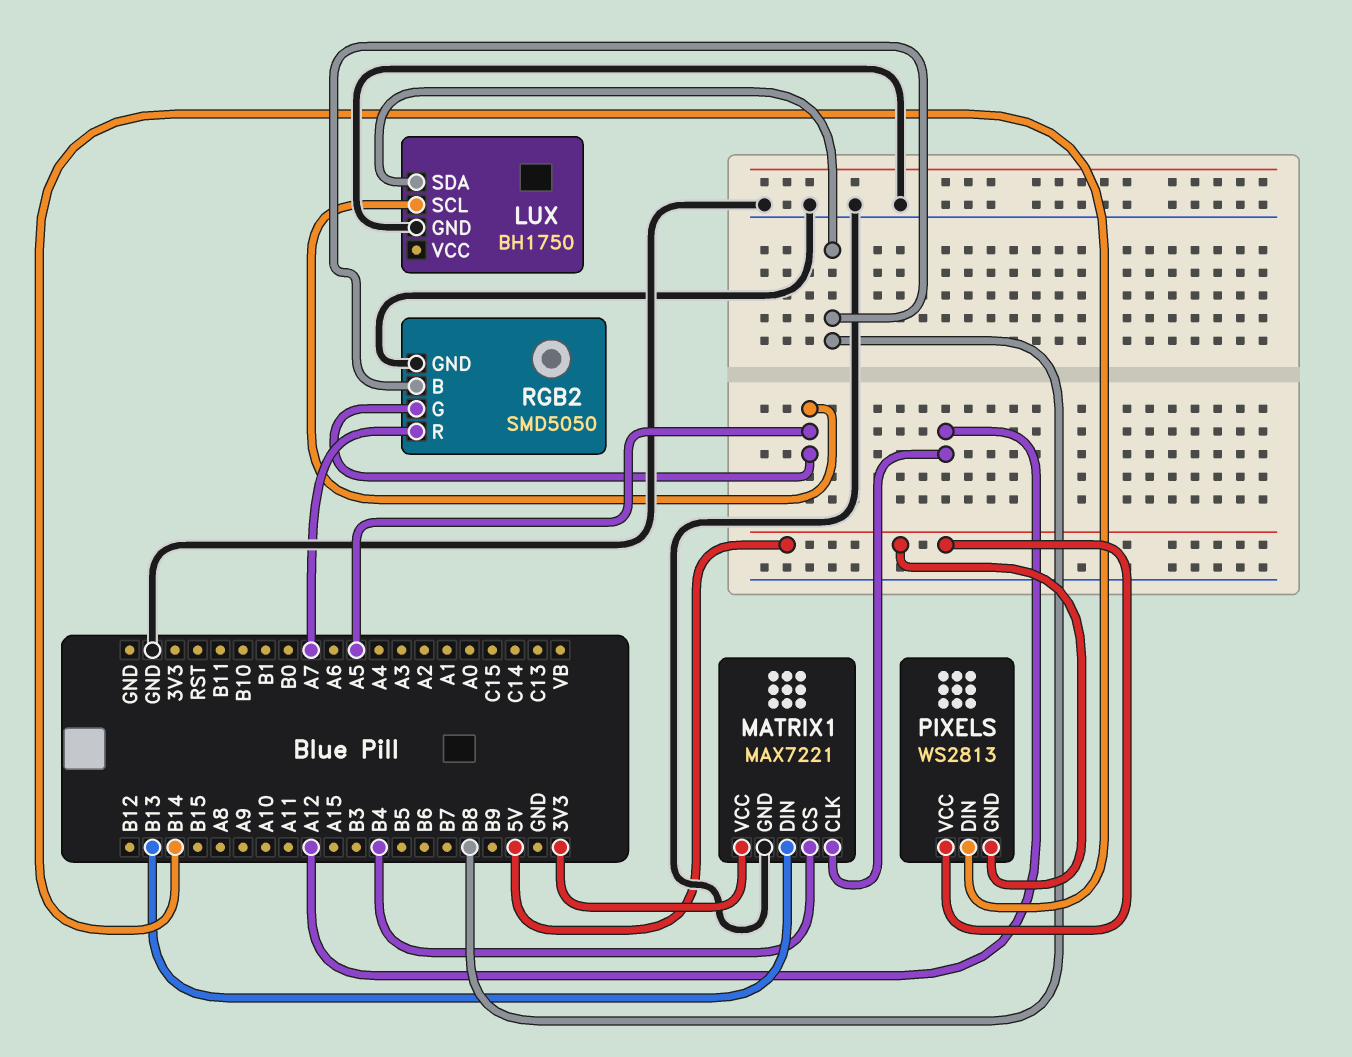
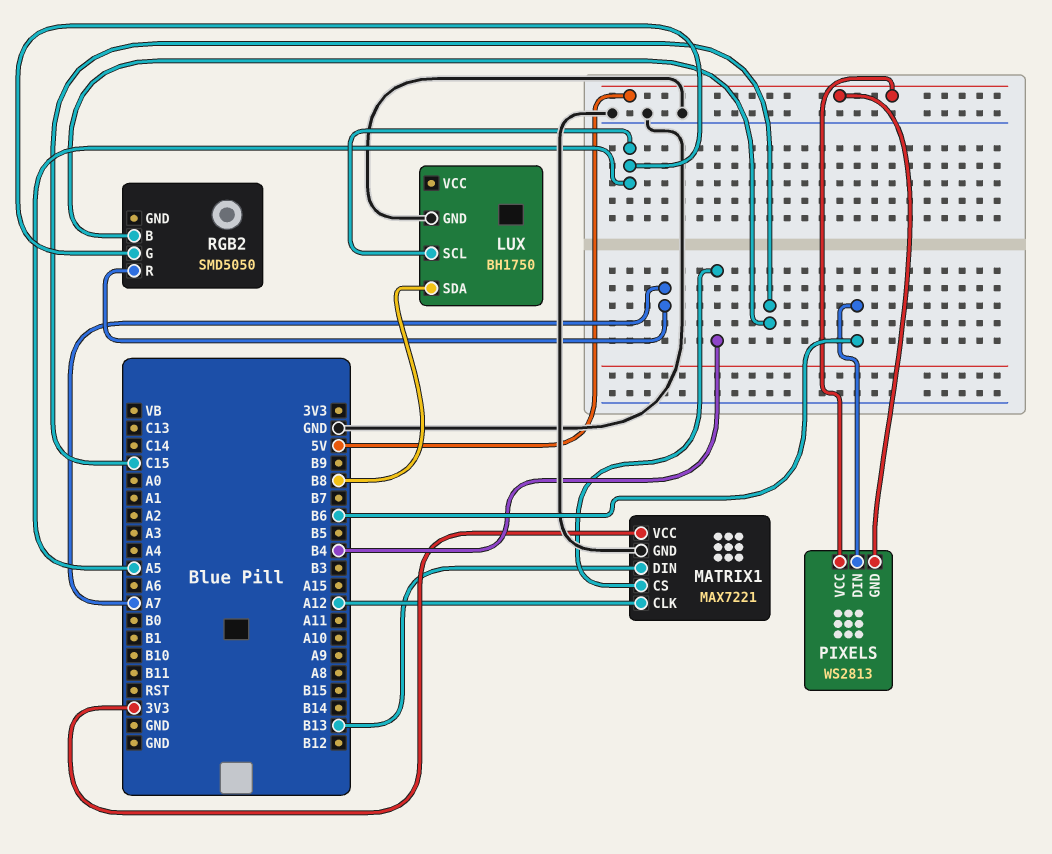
PIXELS pin DIN: B14 -> B6
RGB2 pin B: B8 -> C15
RGB2 pin GND: GND -> none

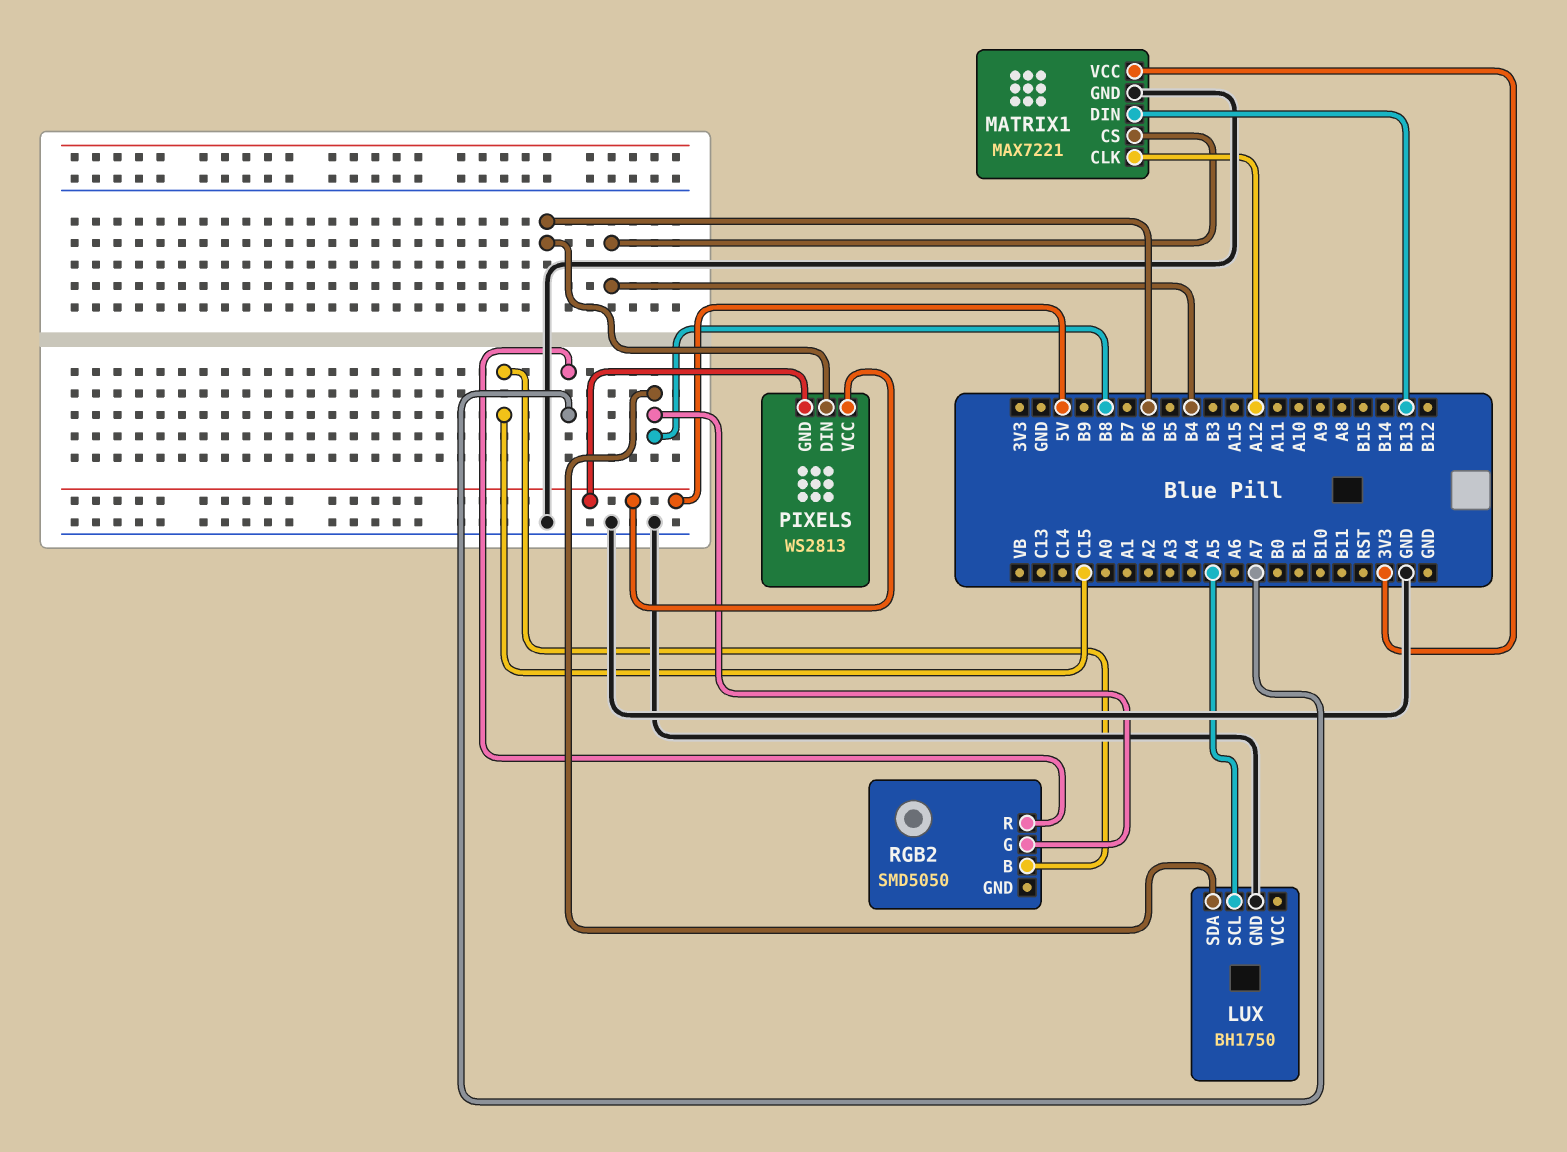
RGB2 pin G: A5 -> B8

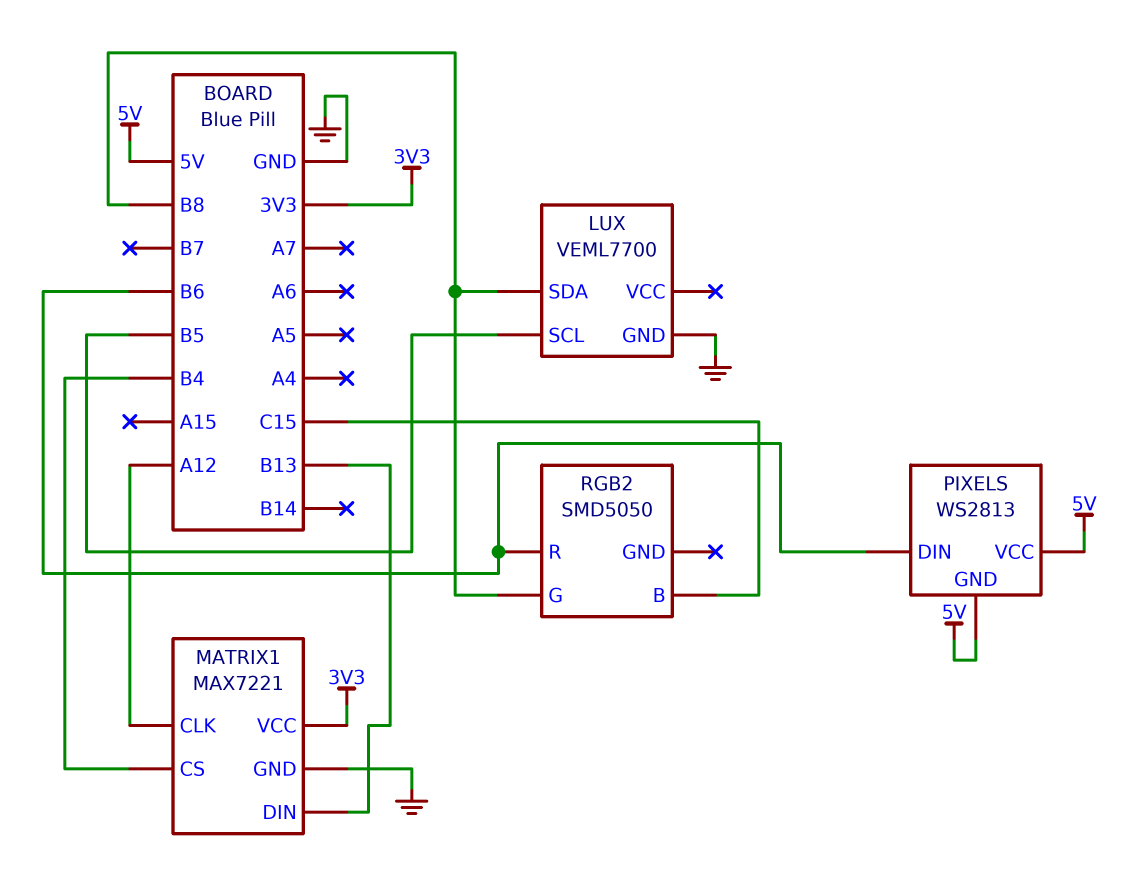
LUX: BH1750 -> VEML7700
LUX pin SCL: A5 -> B5
RGB2 pin R: A7 -> B6

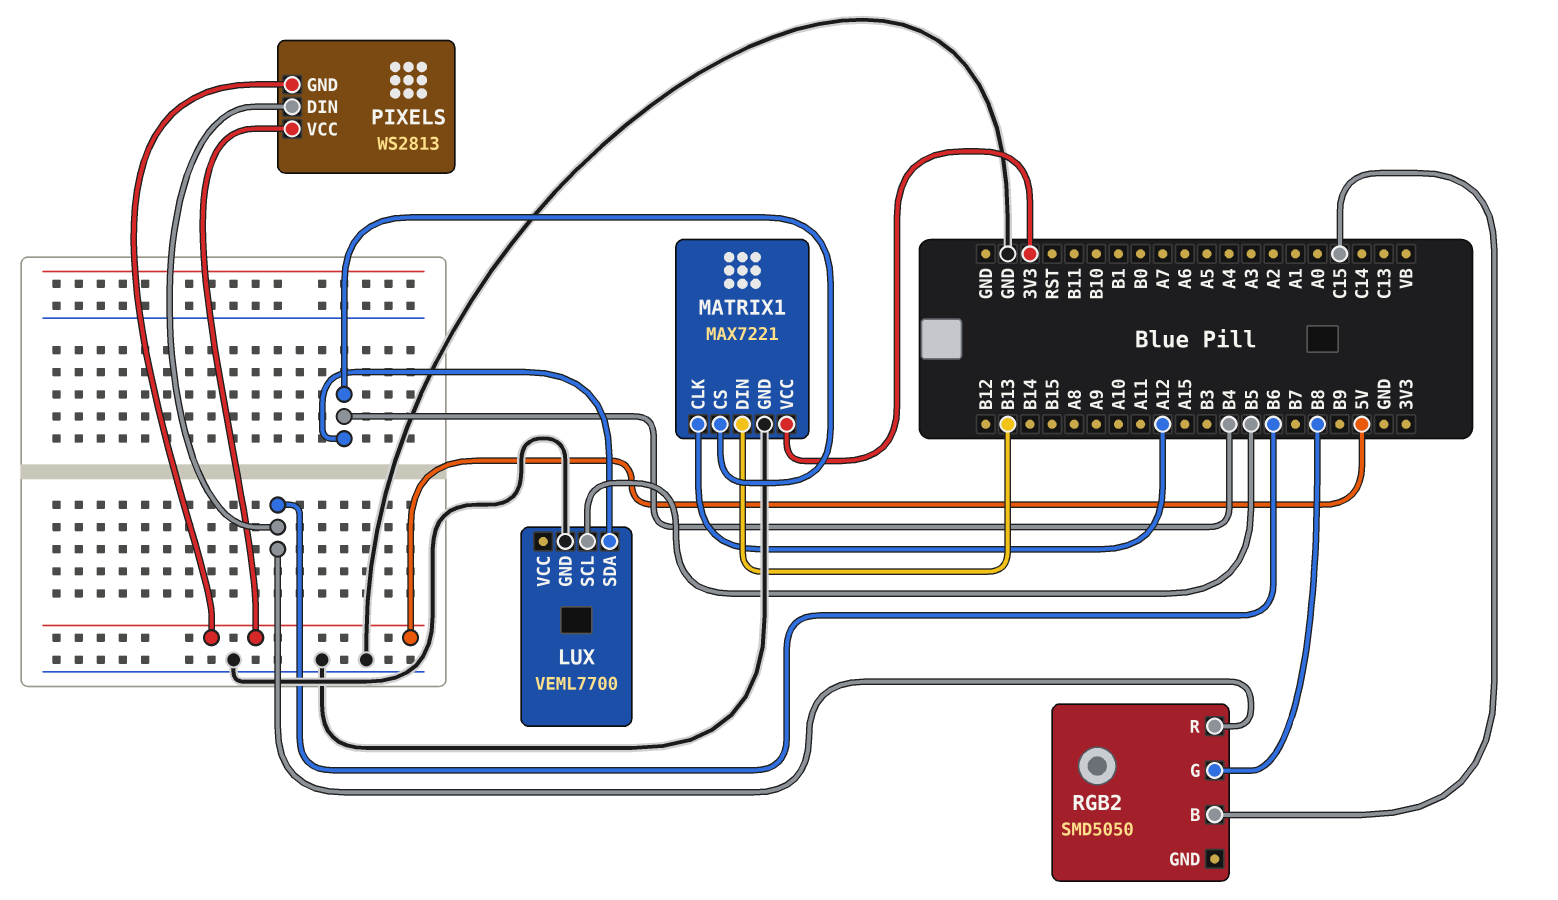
LUX pin SDA: B8 -> B4

